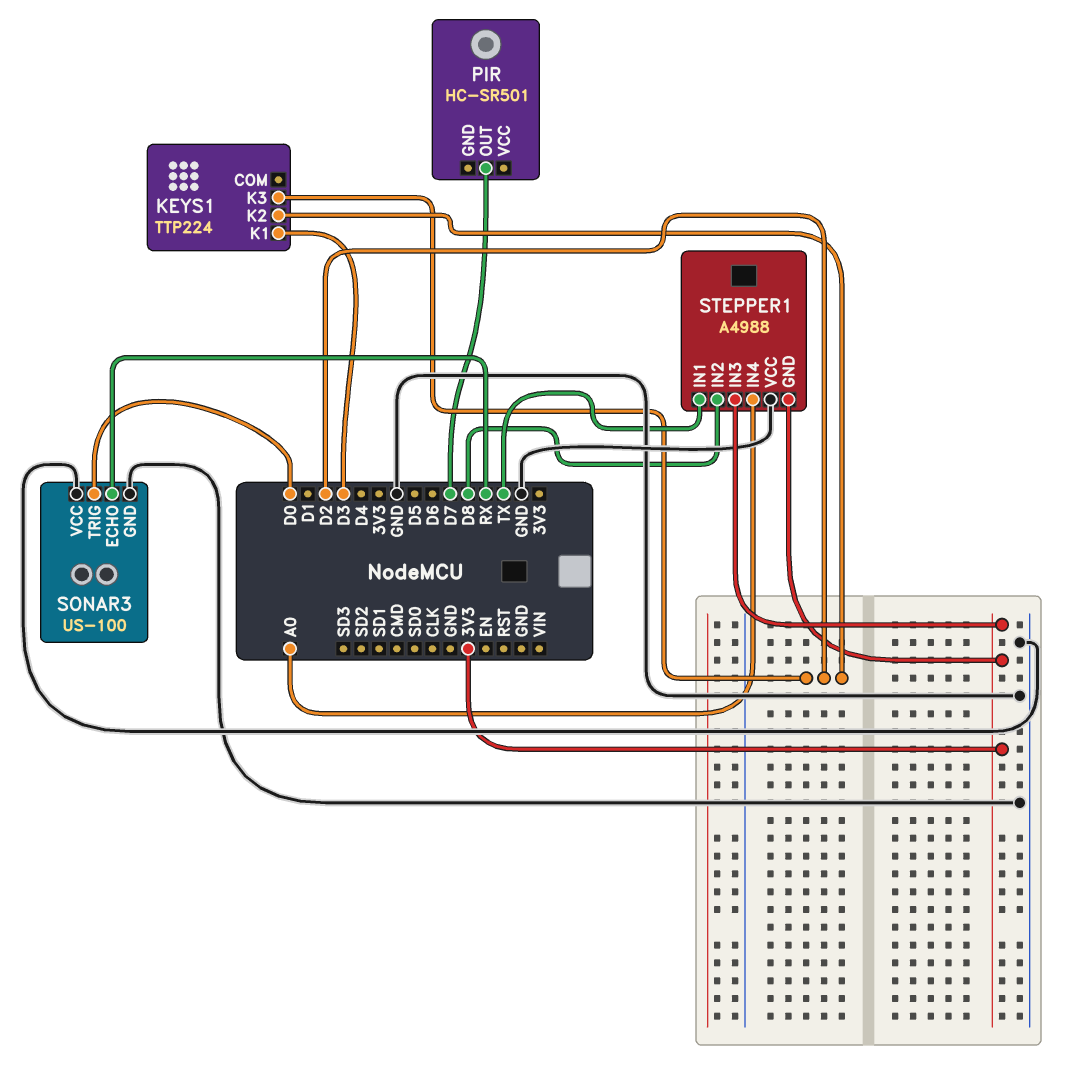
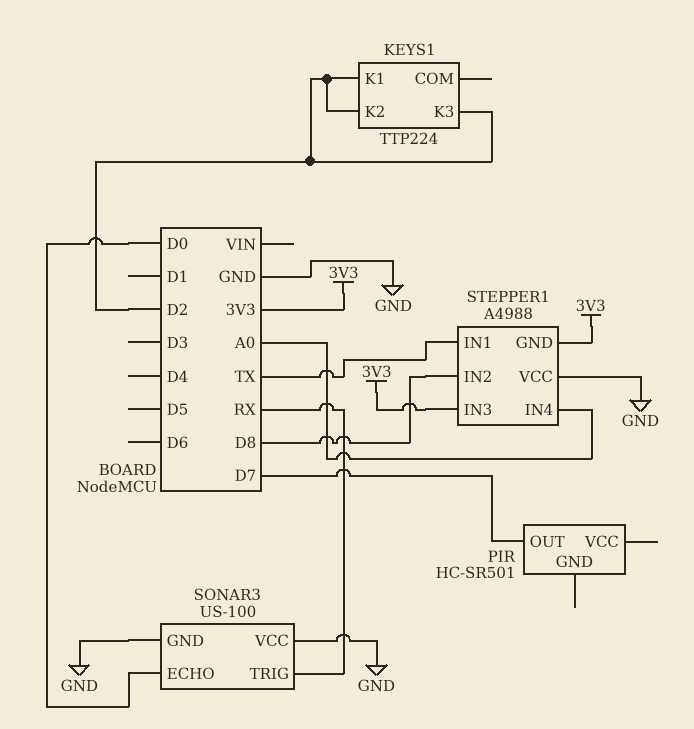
KEYS1 pin K1: D3 -> D2
SONAR3 pin ECHO: RX -> D0
SONAR3 pin TRIG: D0 -> RX

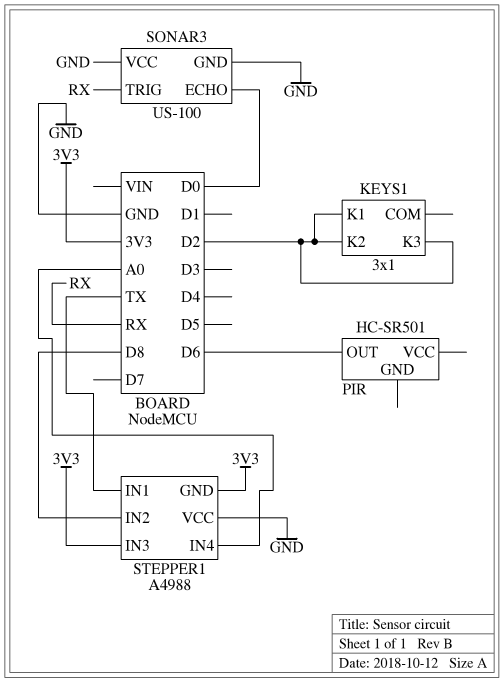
KEYS1: TTP224 -> 3x1
PIR pin OUT: D7 -> D6

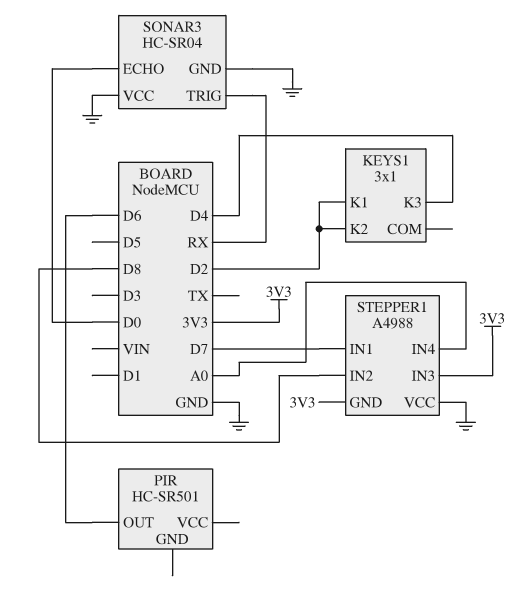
KEYS1 pin K3: D2 -> D4
SONAR3: US-100 -> HC-SR04
STEPPER1 pin IN1: TX -> D7

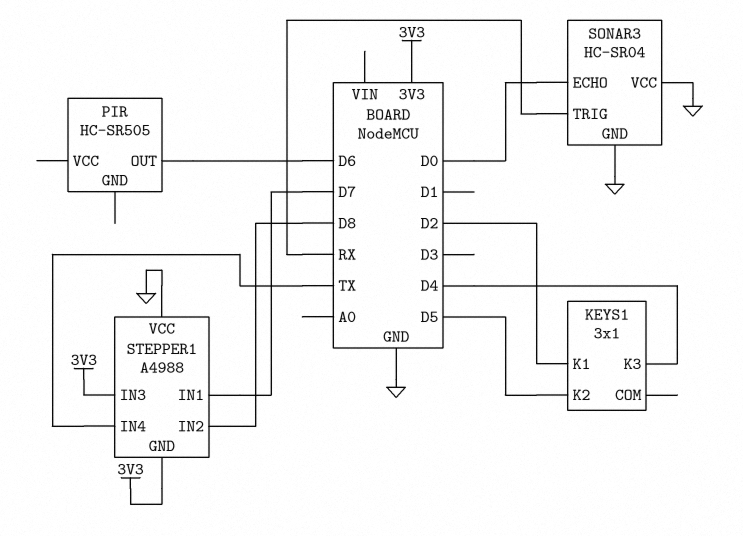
KEYS1 pin K2: D2 -> D5
PIR: HC-SR501 -> HC-SR505
STEPPER1 pin IN4: A0 -> TX

